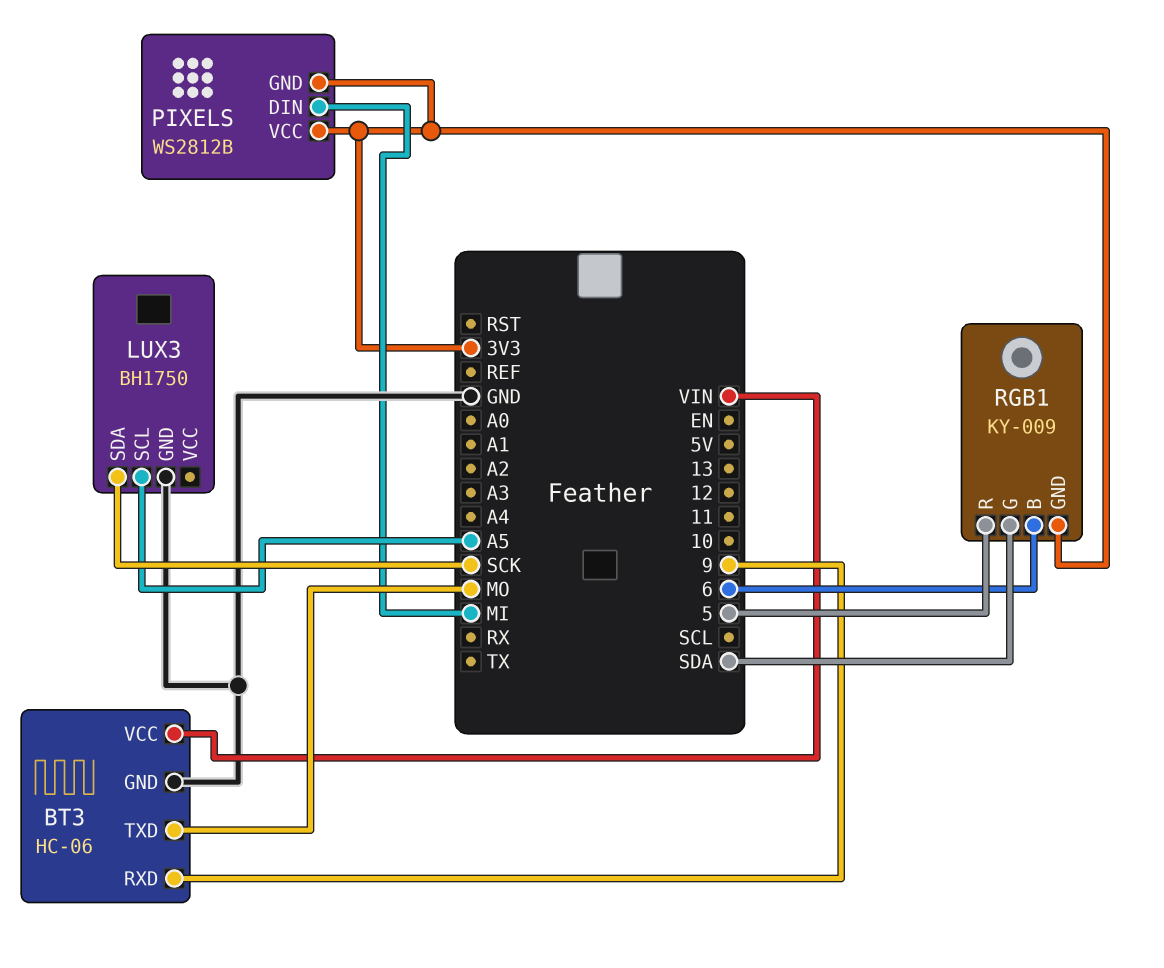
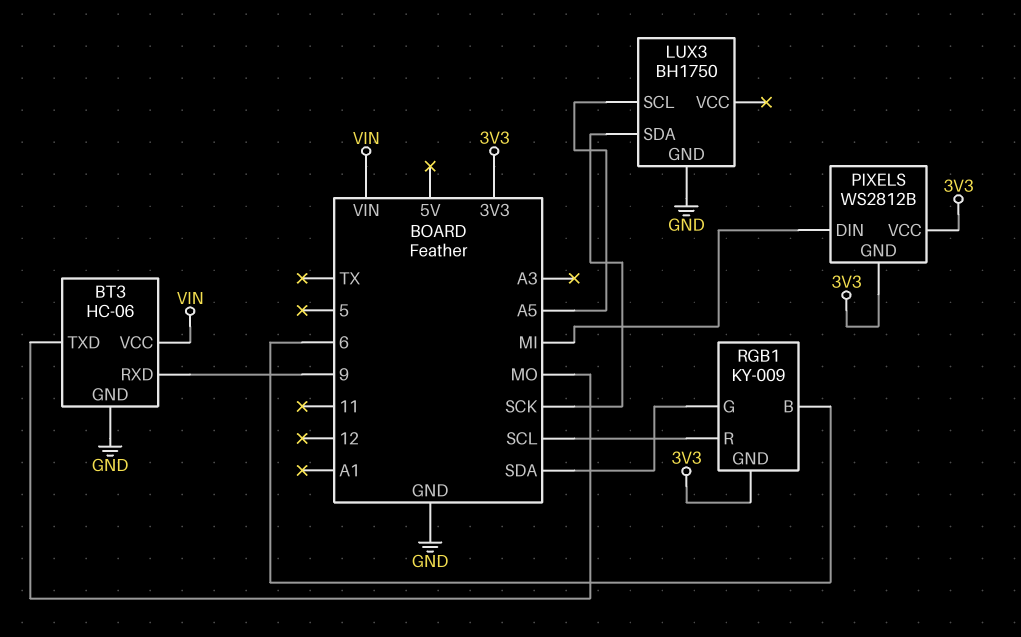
RGB1 pin R: 5 -> SCL

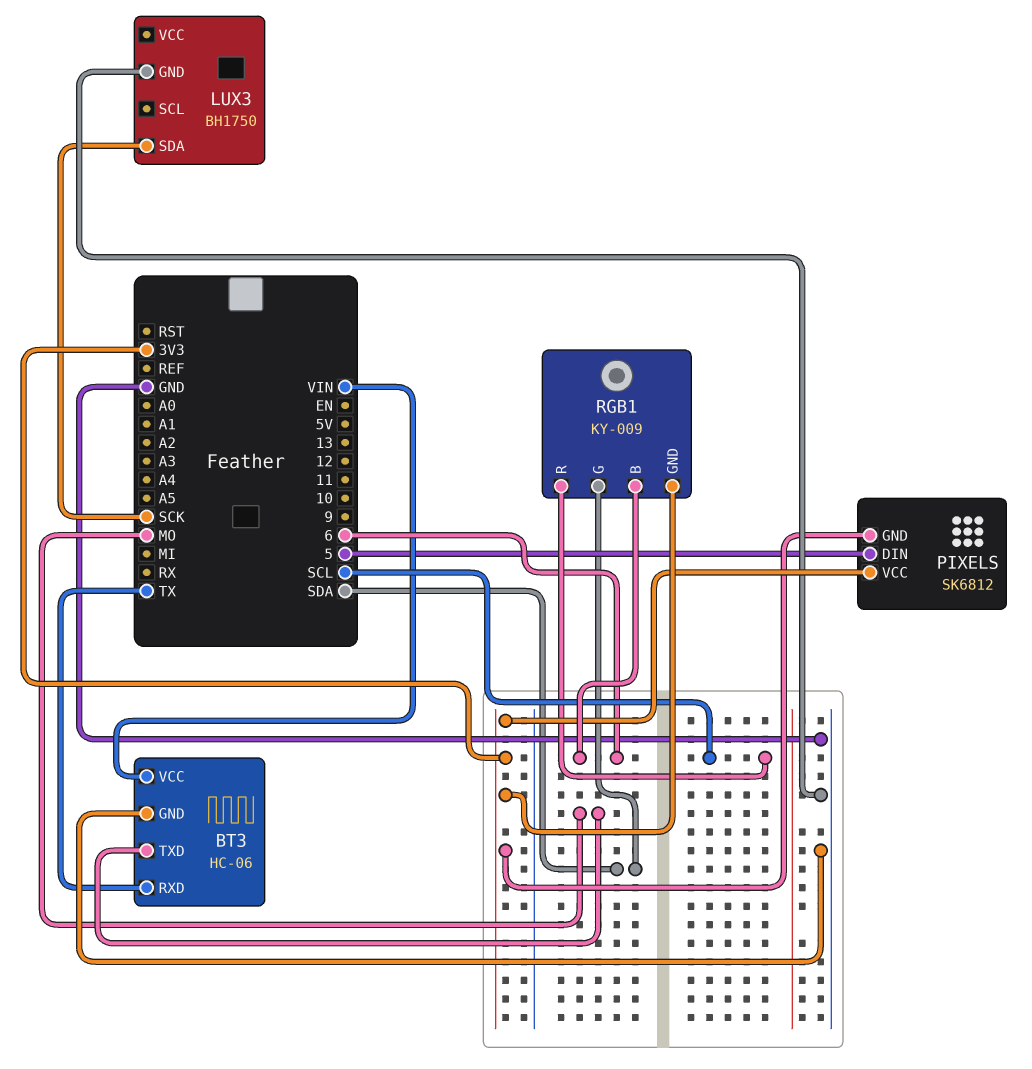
BT3 pin RXD: 9 -> TX
LUX3 pin SCL: A5 -> none
PIXELS: WS2812B -> SK6812
PIXELS pin DIN: MI -> 5

